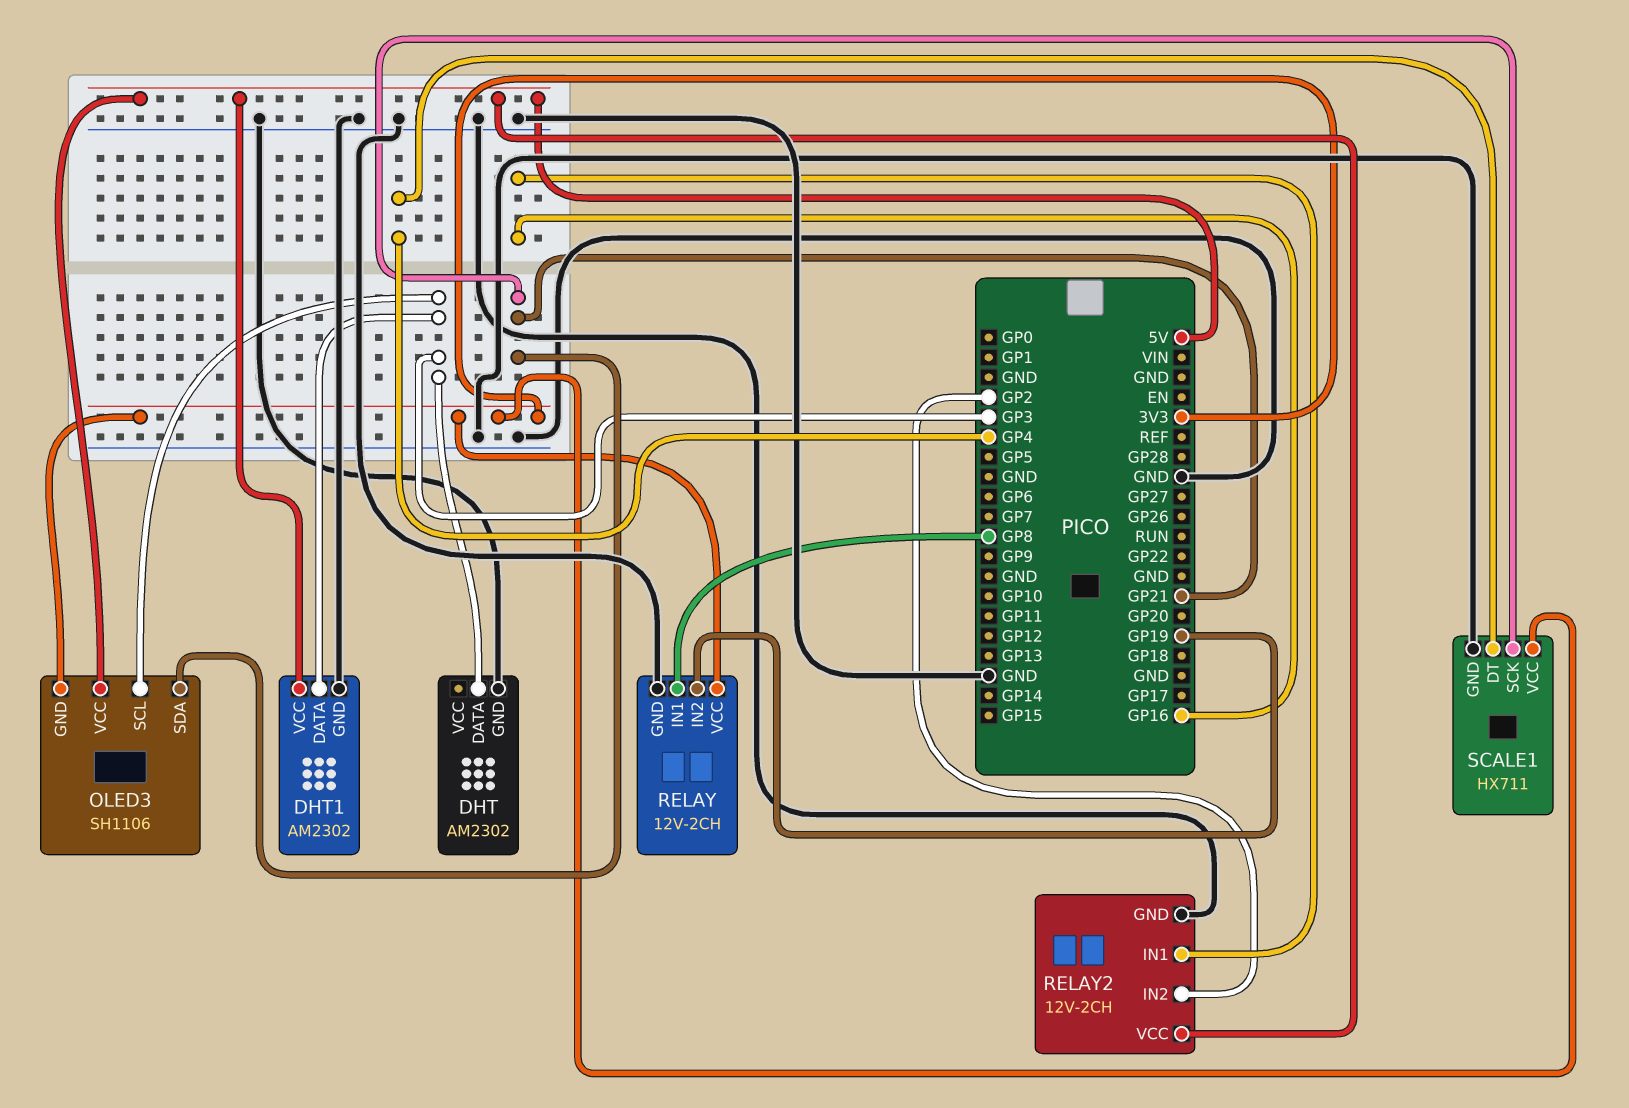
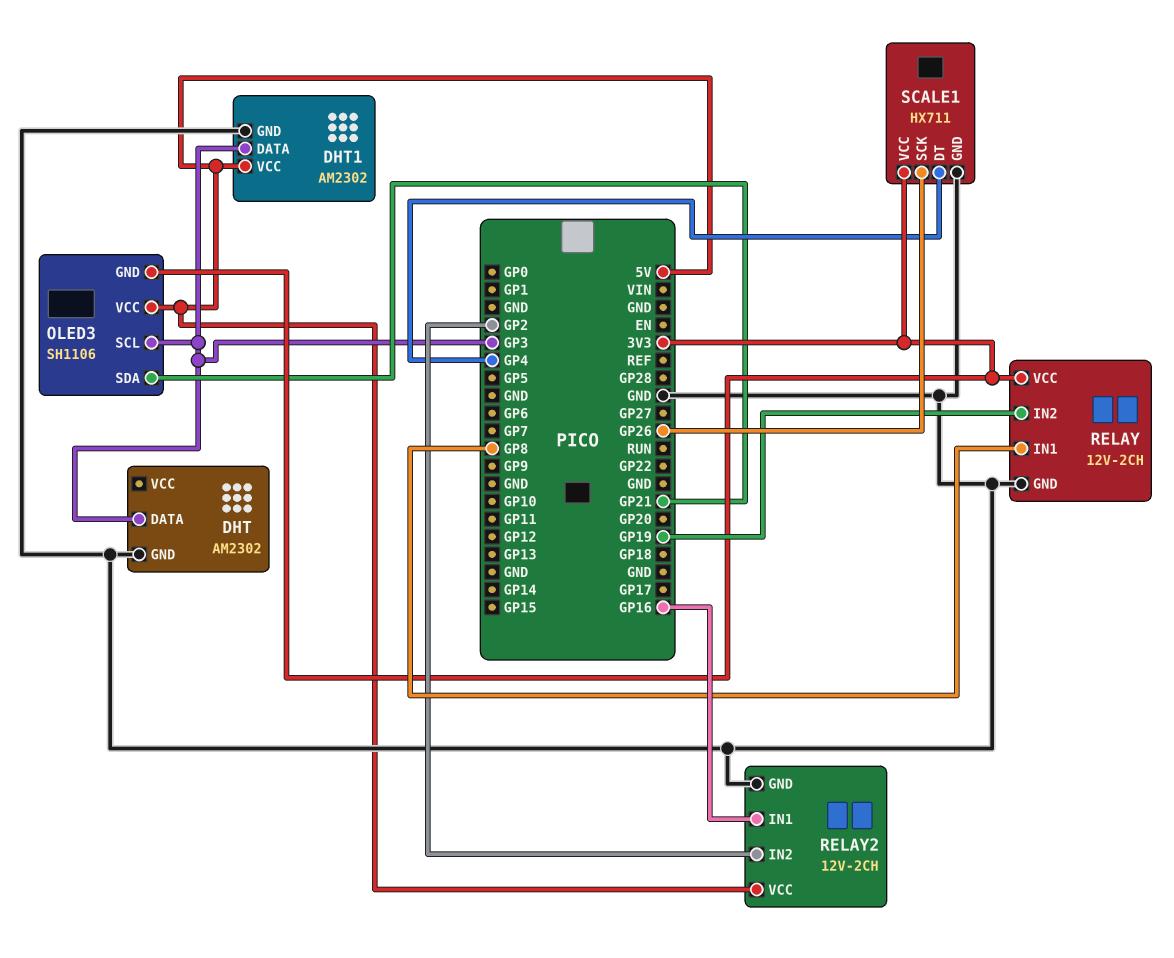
SCALE1 pin SCK: GP21 -> GP26

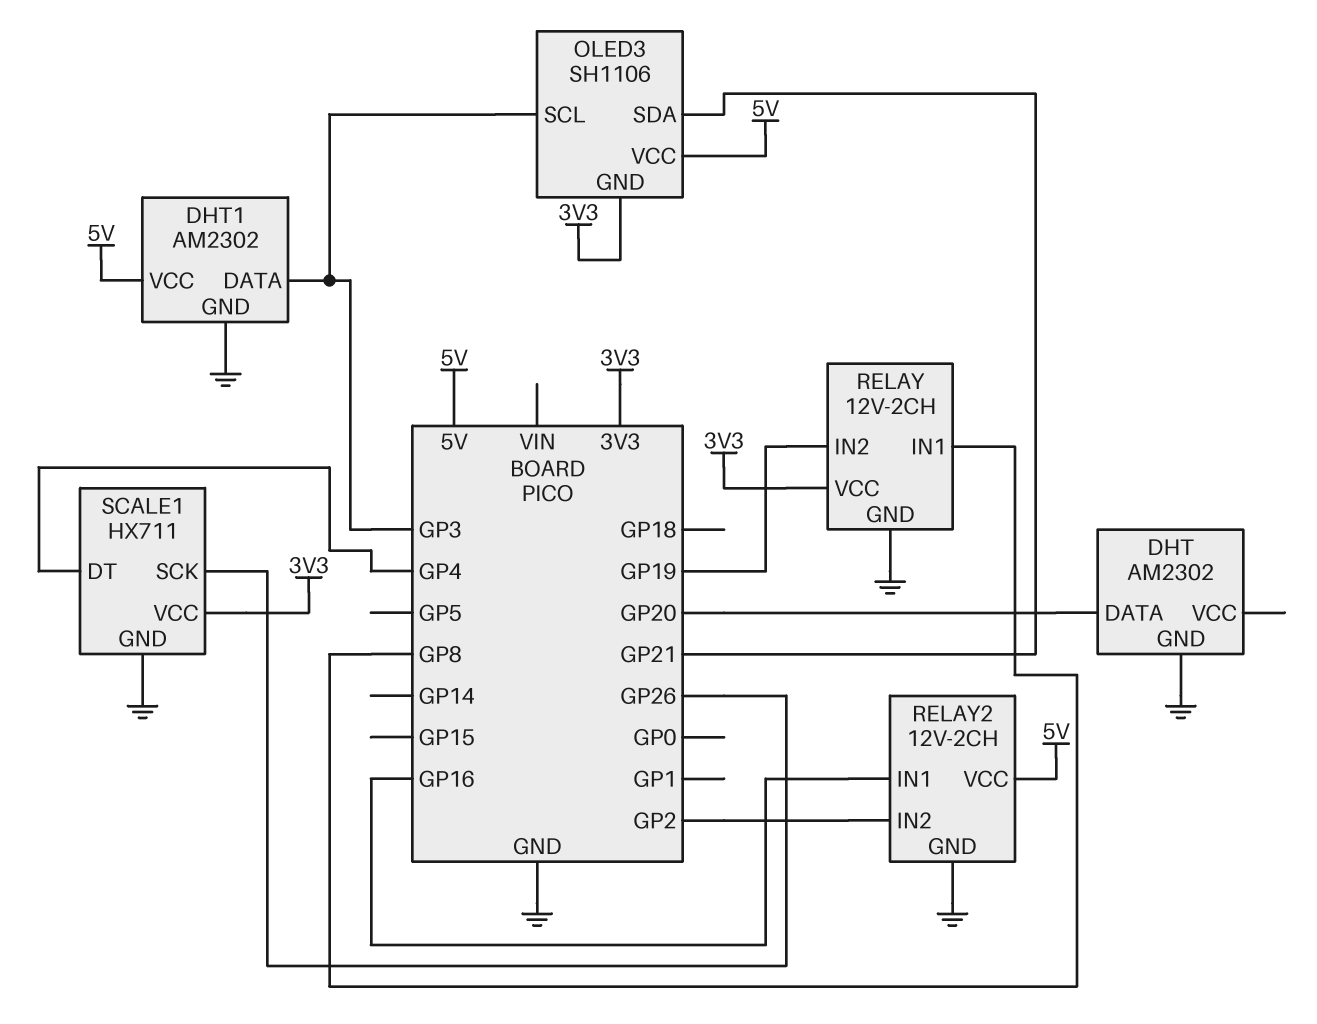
DHT pin DATA: GP3 -> GP20

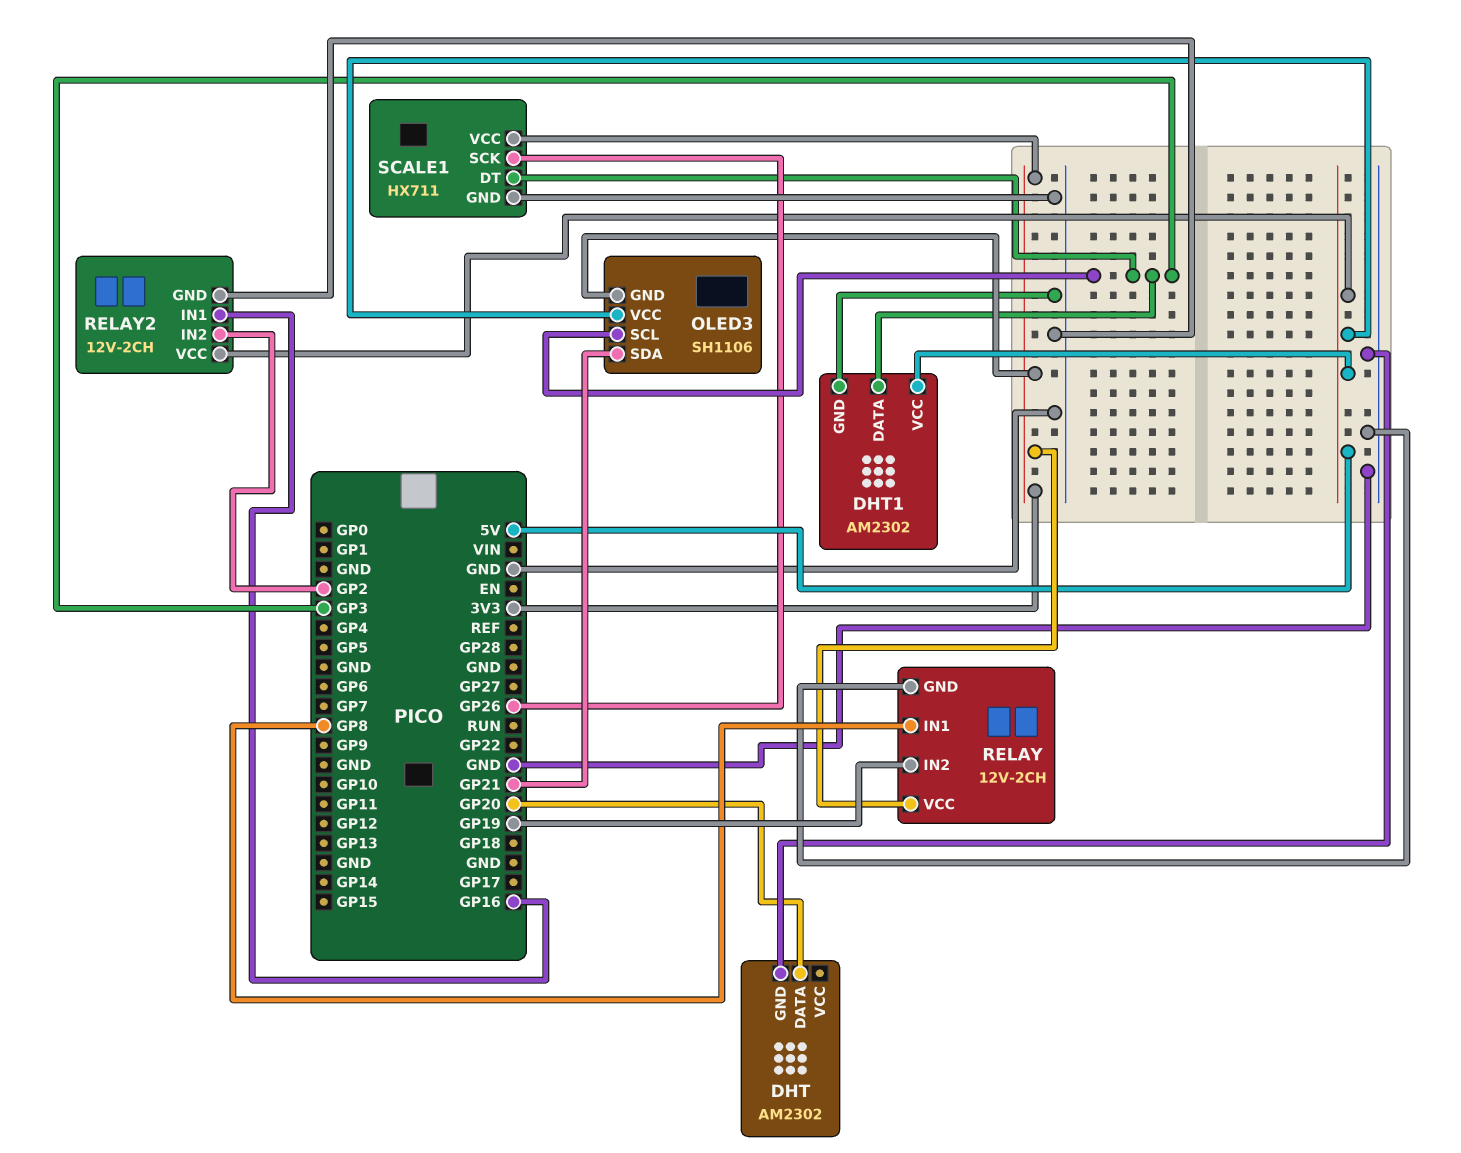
SCALE1 pin DT: GP4 -> GP3

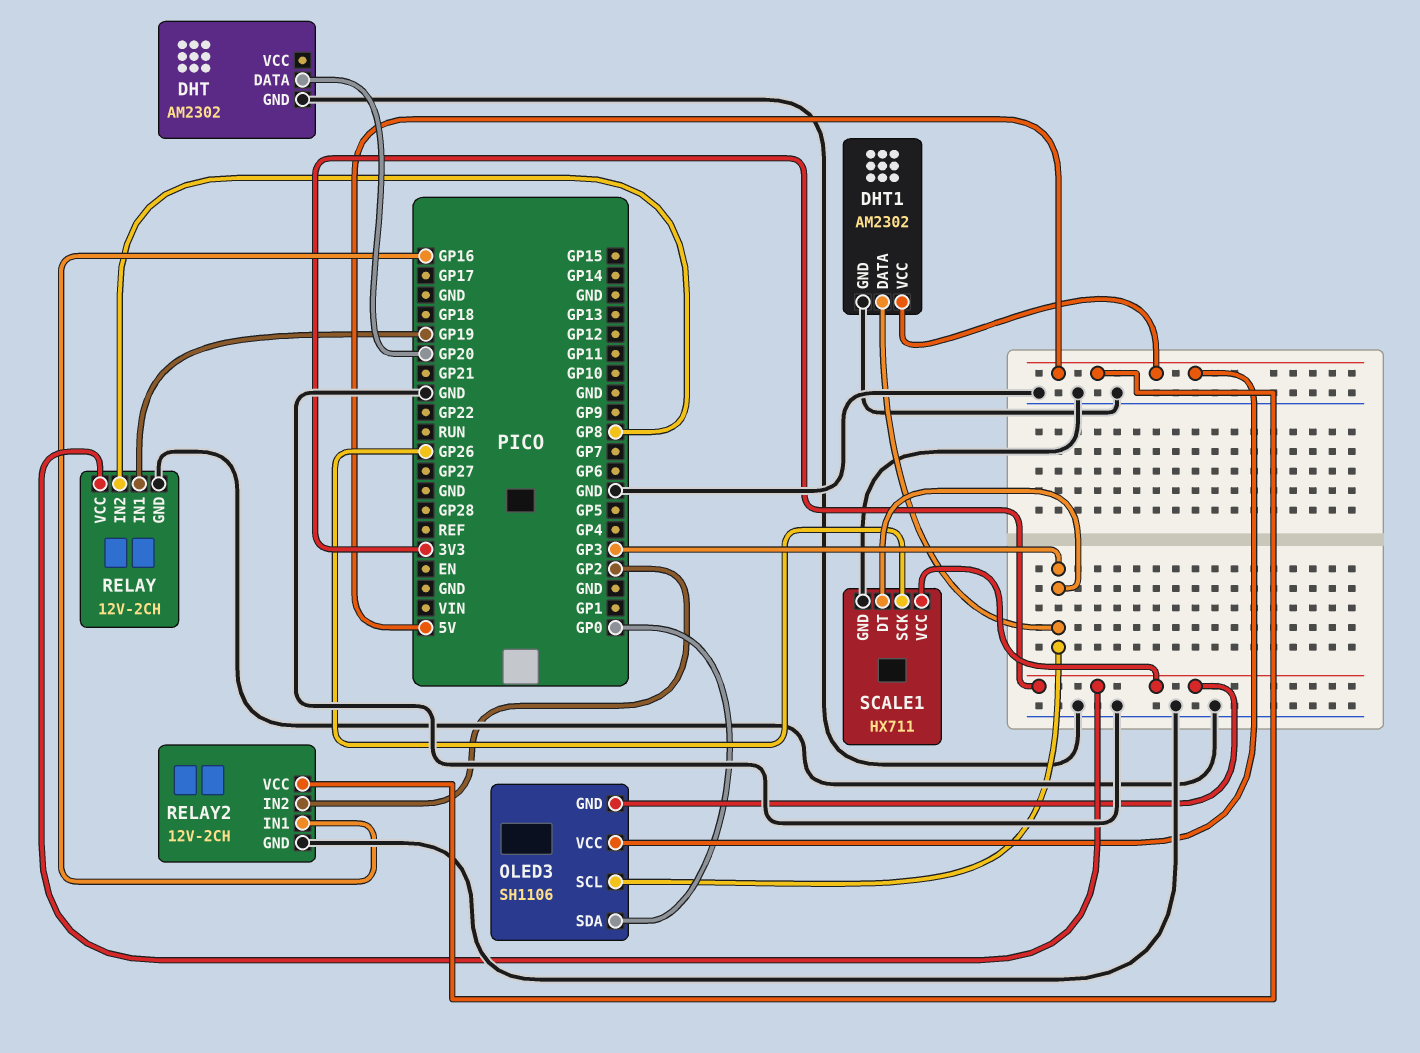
OLED3 pin SDA: GP21 -> GP0
RELAY pin IN1: GP8 -> GP19
RELAY pin IN2: GP19 -> GP8

